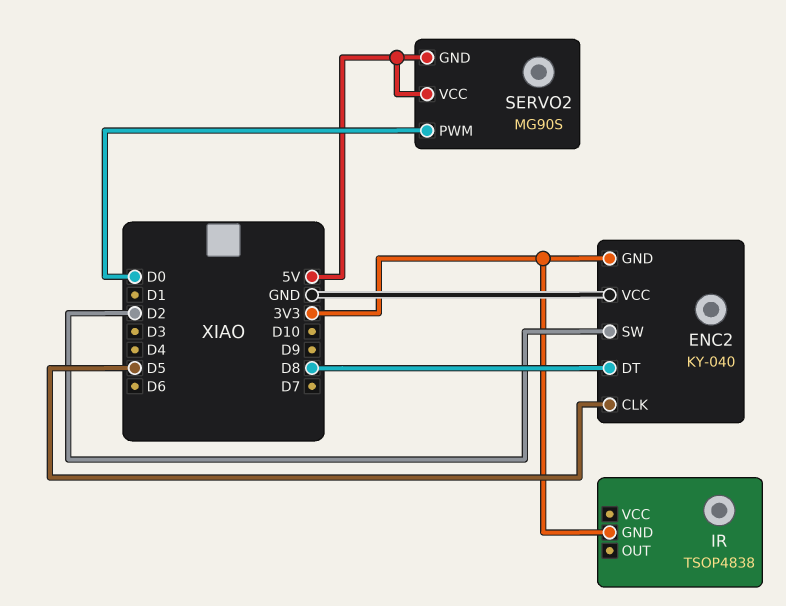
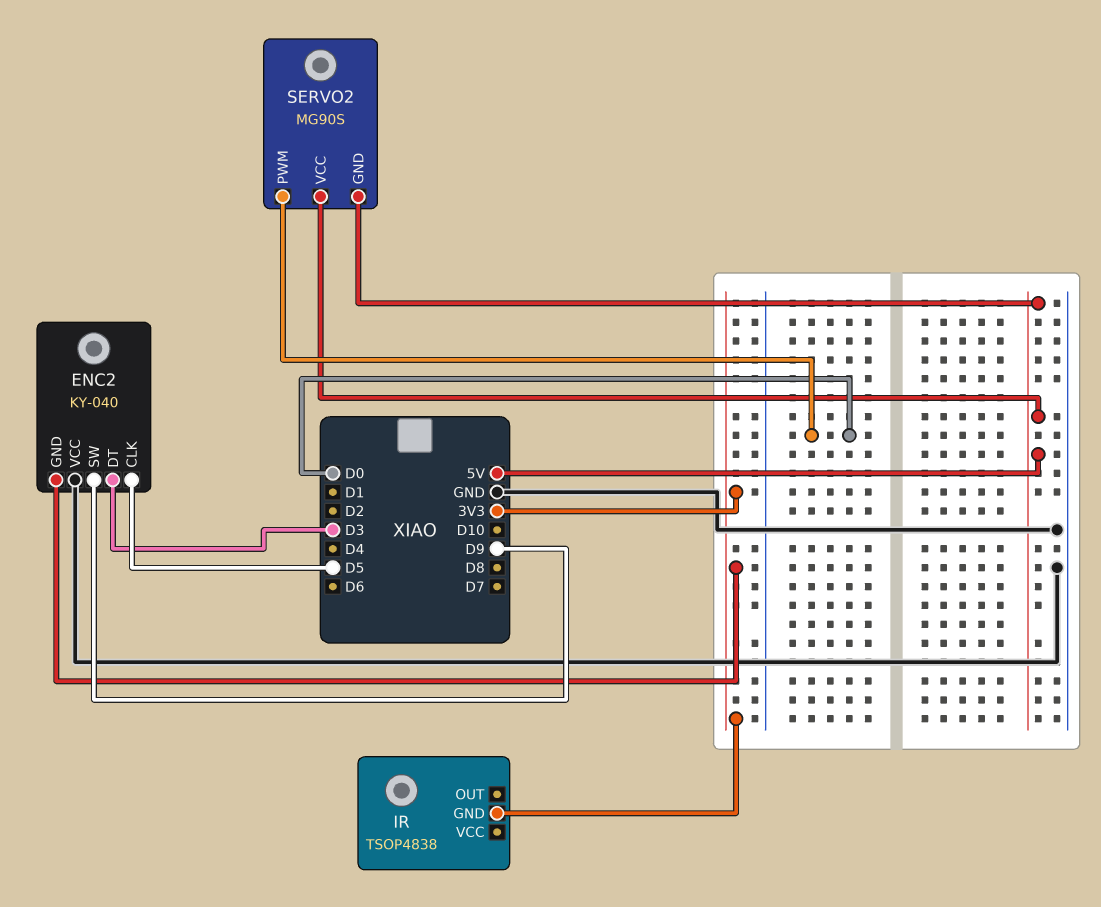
ENC2 pin DT: D8 -> D3
ENC2 pin SW: D2 -> D9

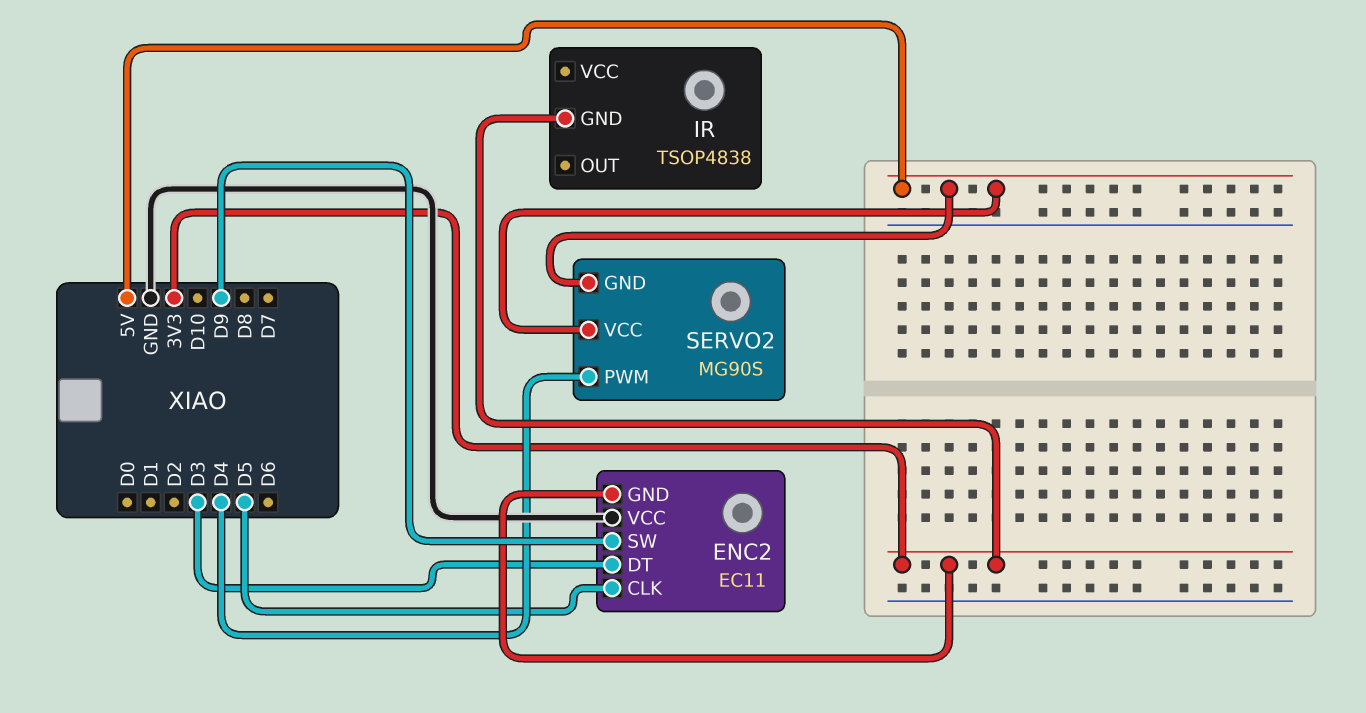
ENC2: KY-040 -> EC11
SERVO2 pin PWM: D0 -> D4

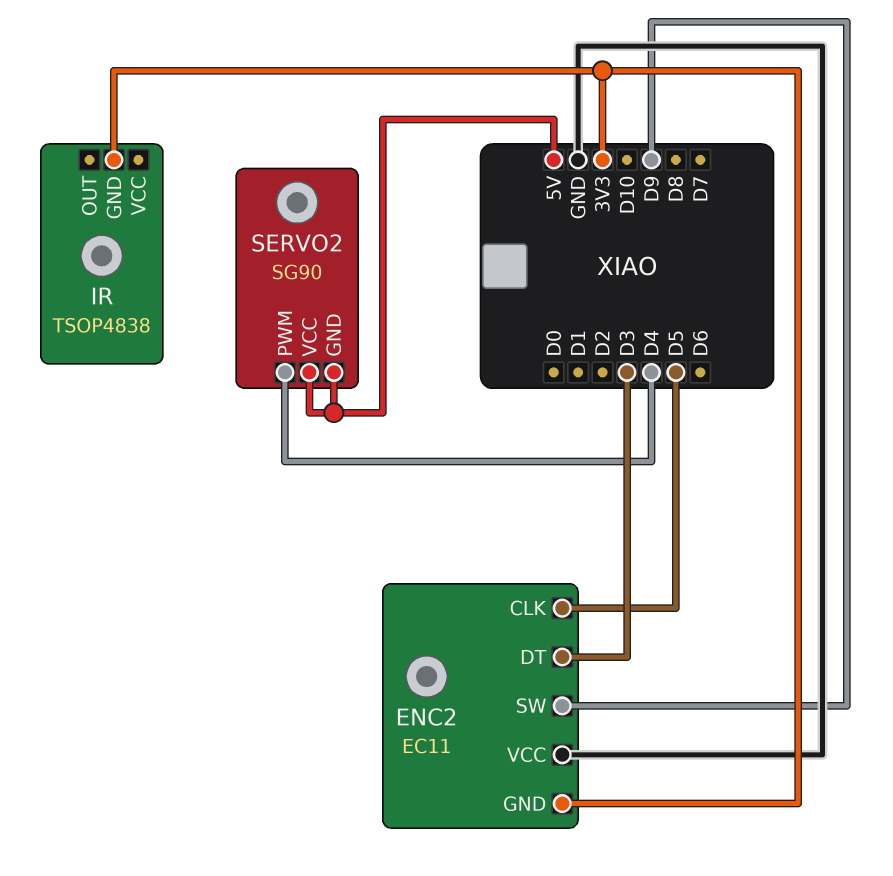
SERVO2: MG90S -> SG90

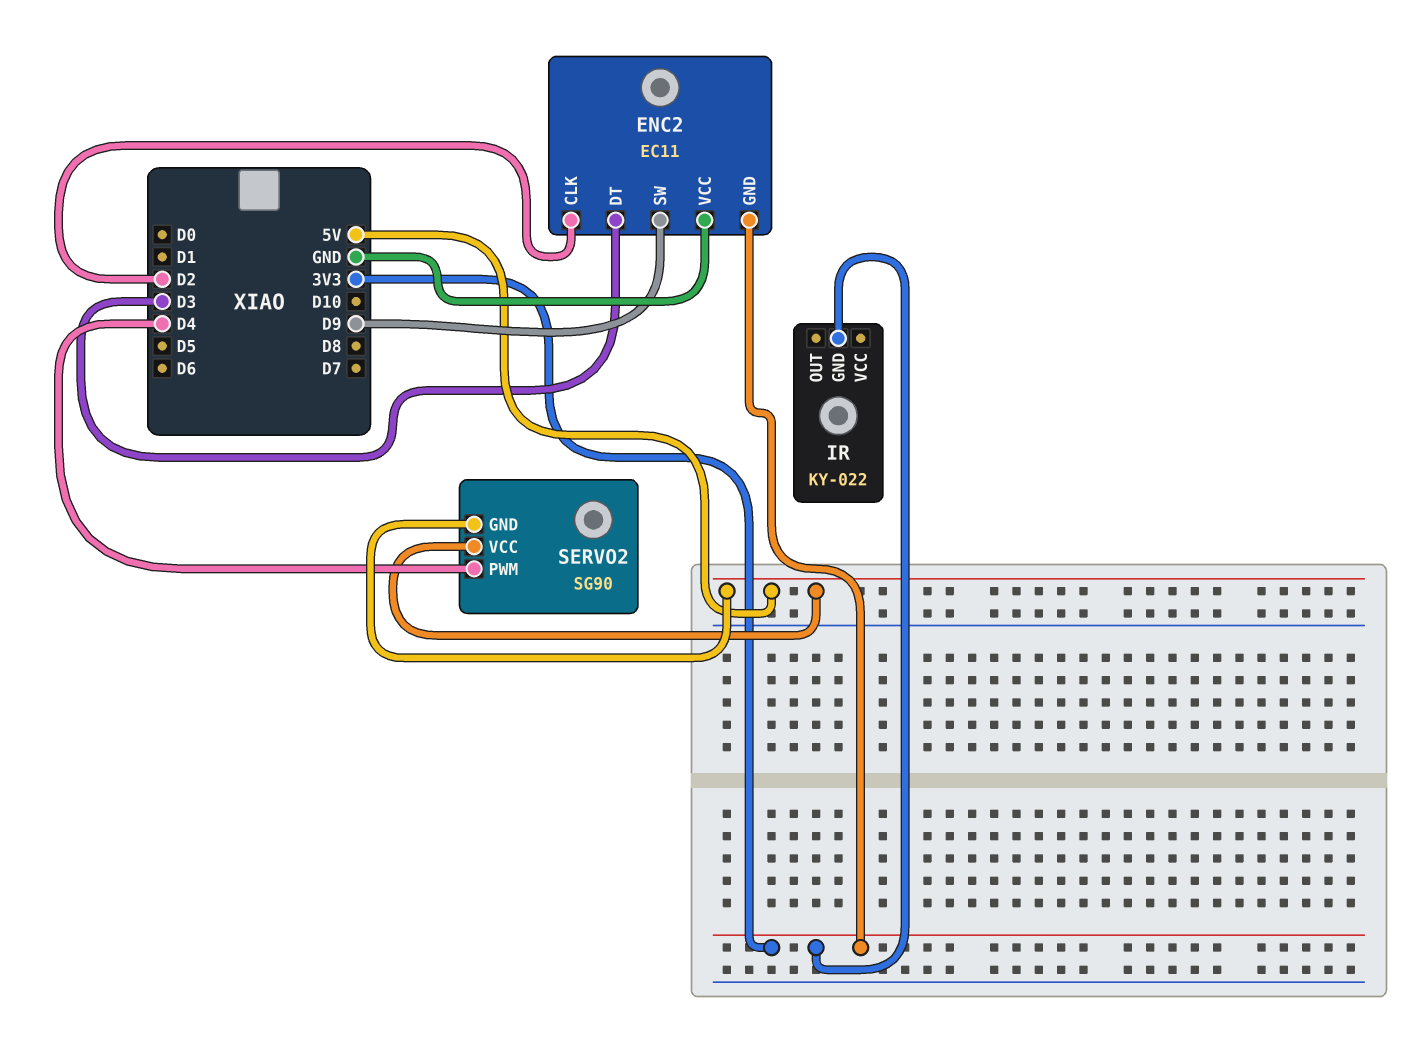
ENC2 pin CLK: D5 -> D2
IR: TSOP4838 -> KY-022

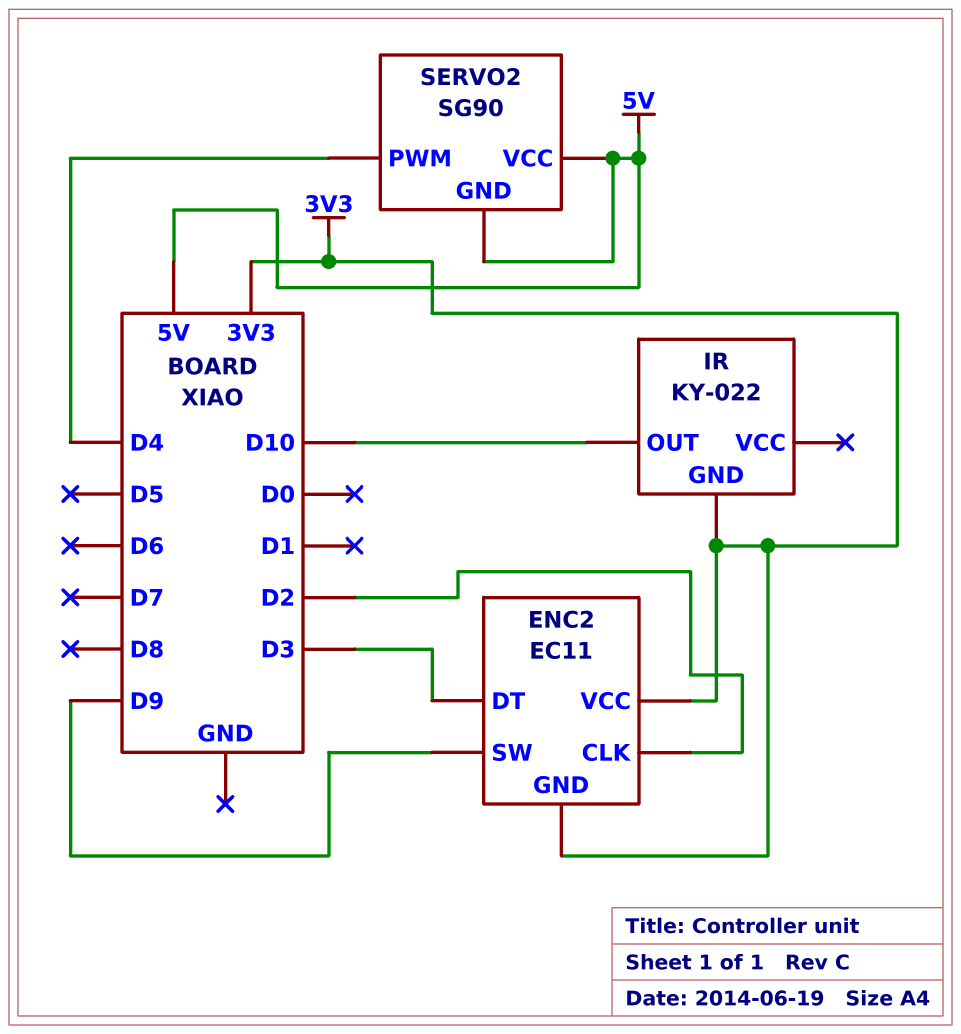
ENC2 pin VCC: GND -> 3V3
IR pin OUT: none -> D10

